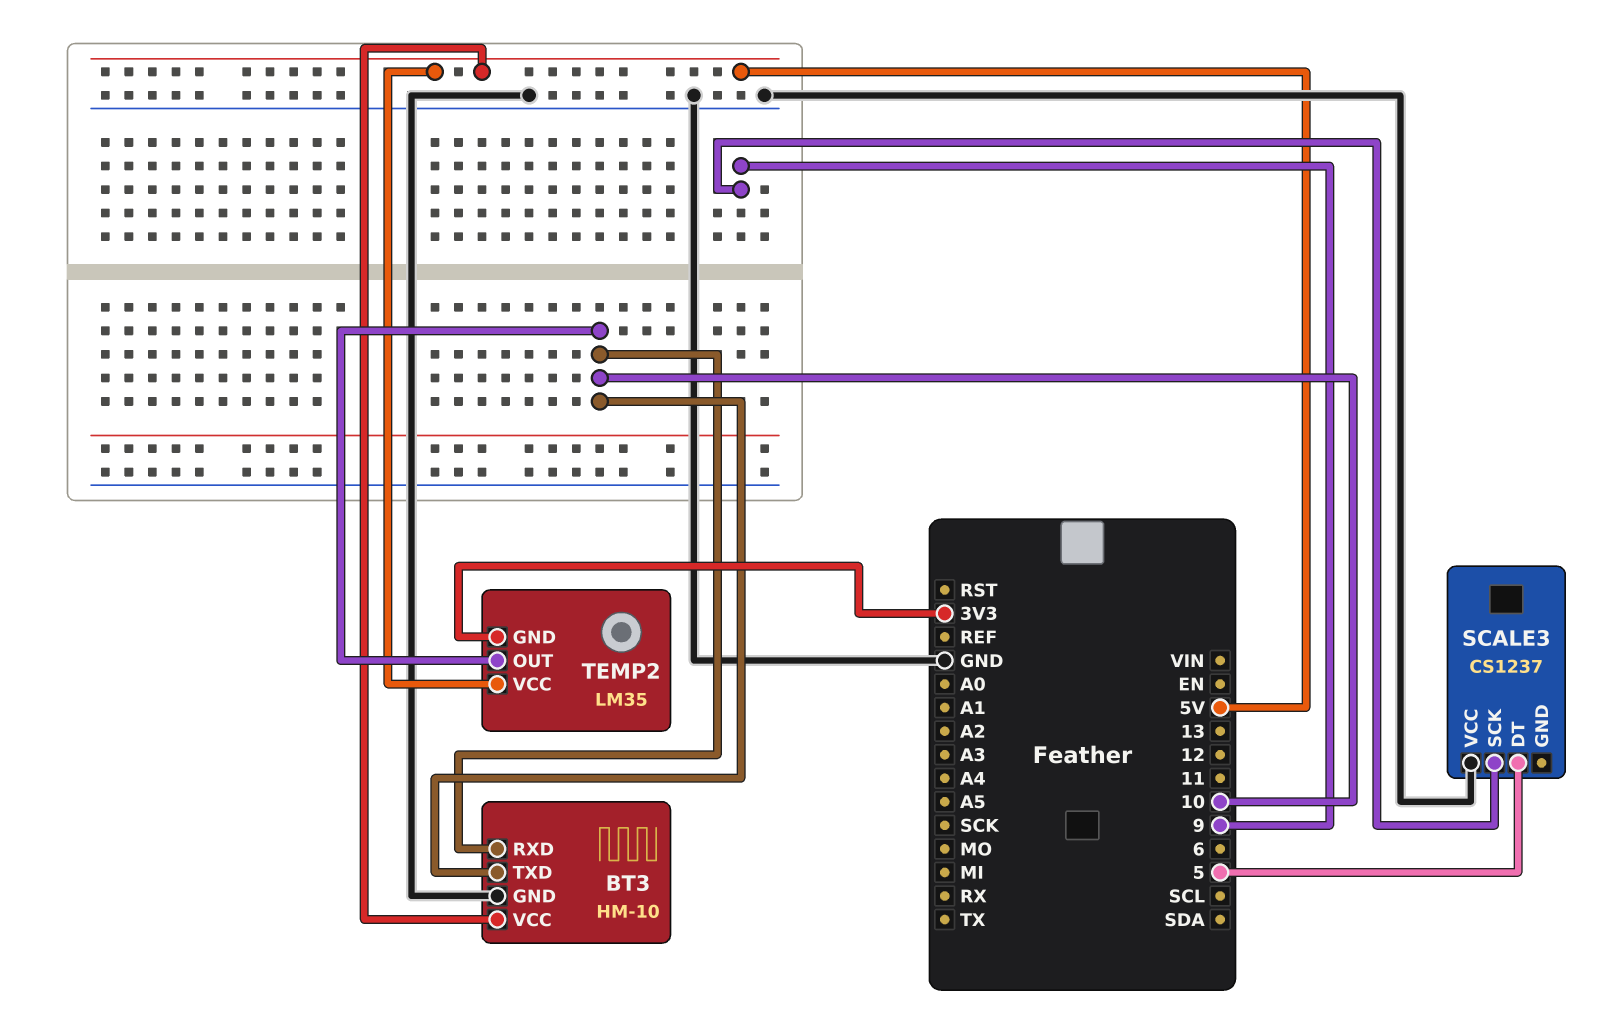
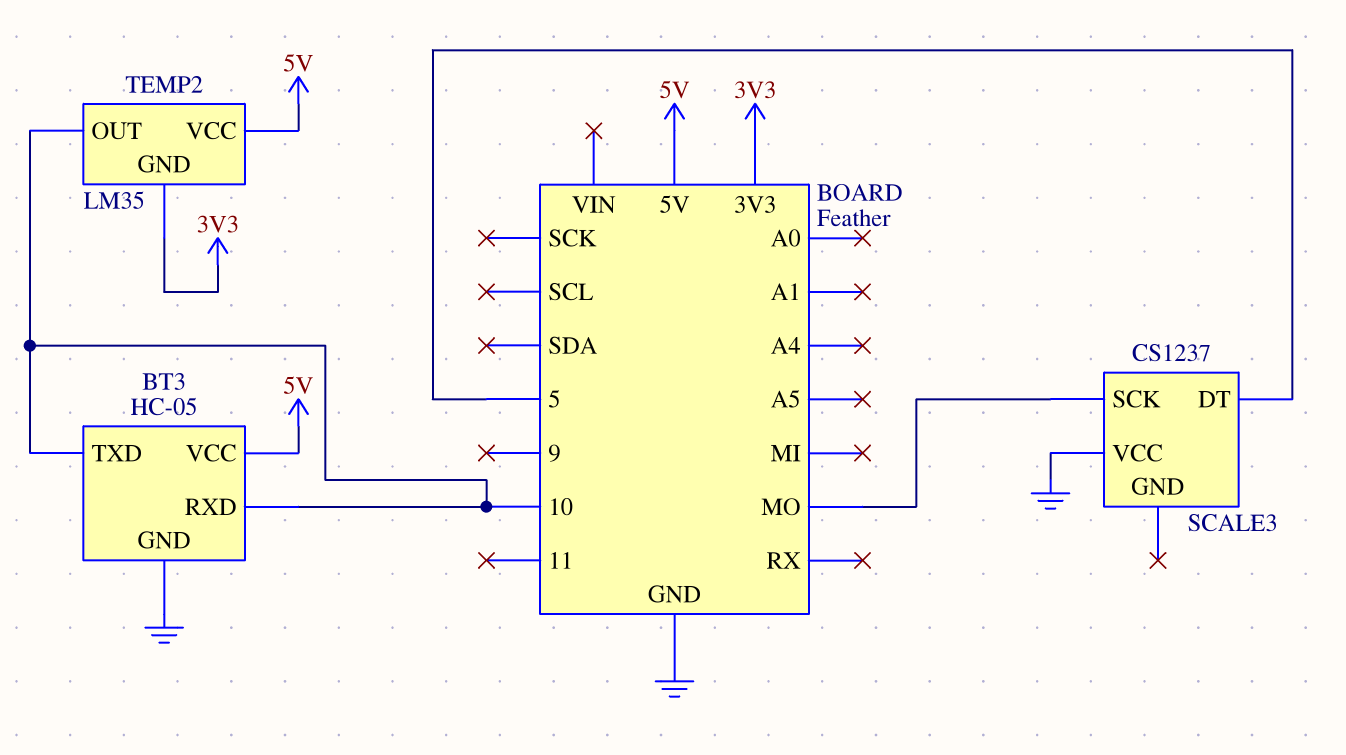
BT3: HM-10 -> HC-05
SCALE3 pin SCK: 9 -> MO

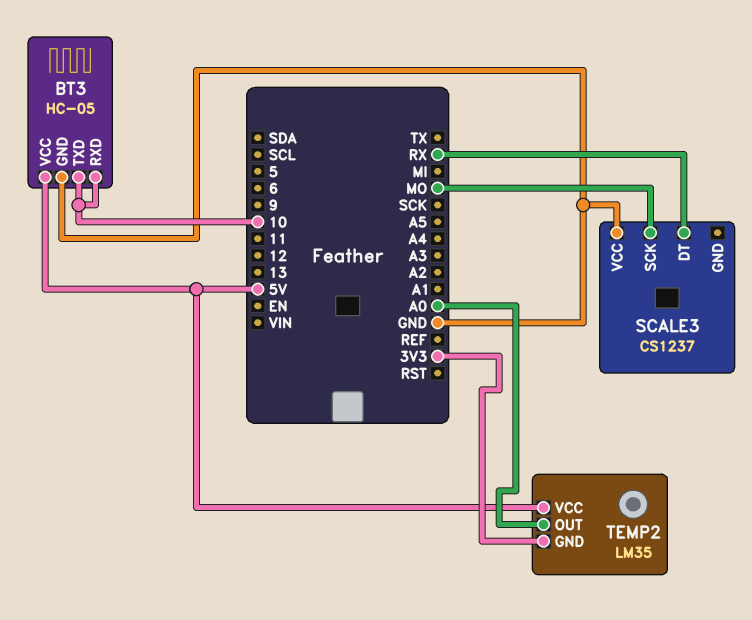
SCALE3 pin DT: 5 -> RX
TEMP2 pin OUT: 10 -> A0

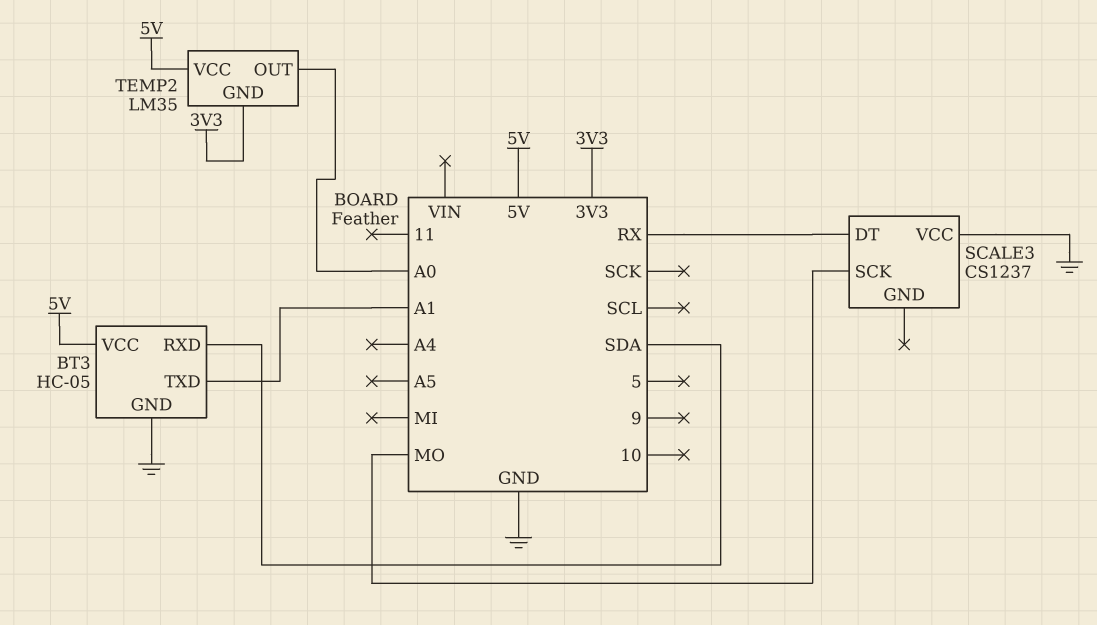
BT3 pin RXD: 10 -> SDA
BT3 pin TXD: 10 -> A1

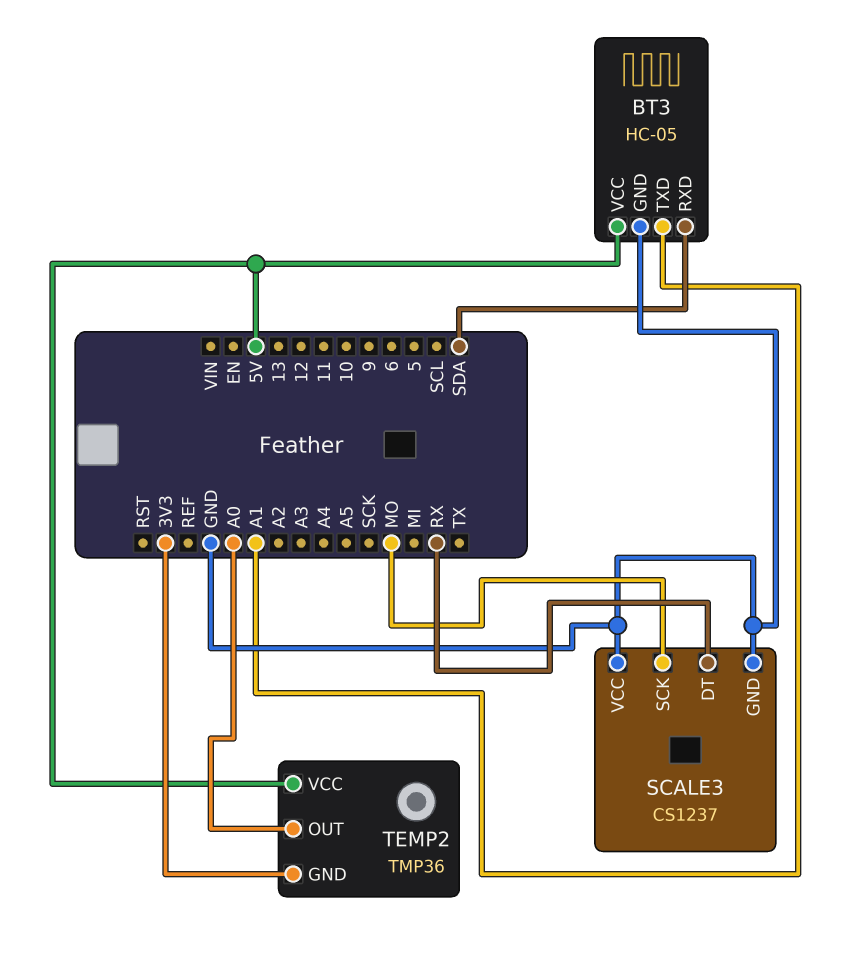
SCALE3 pin GND: none -> GND
TEMP2: LM35 -> TMP36

